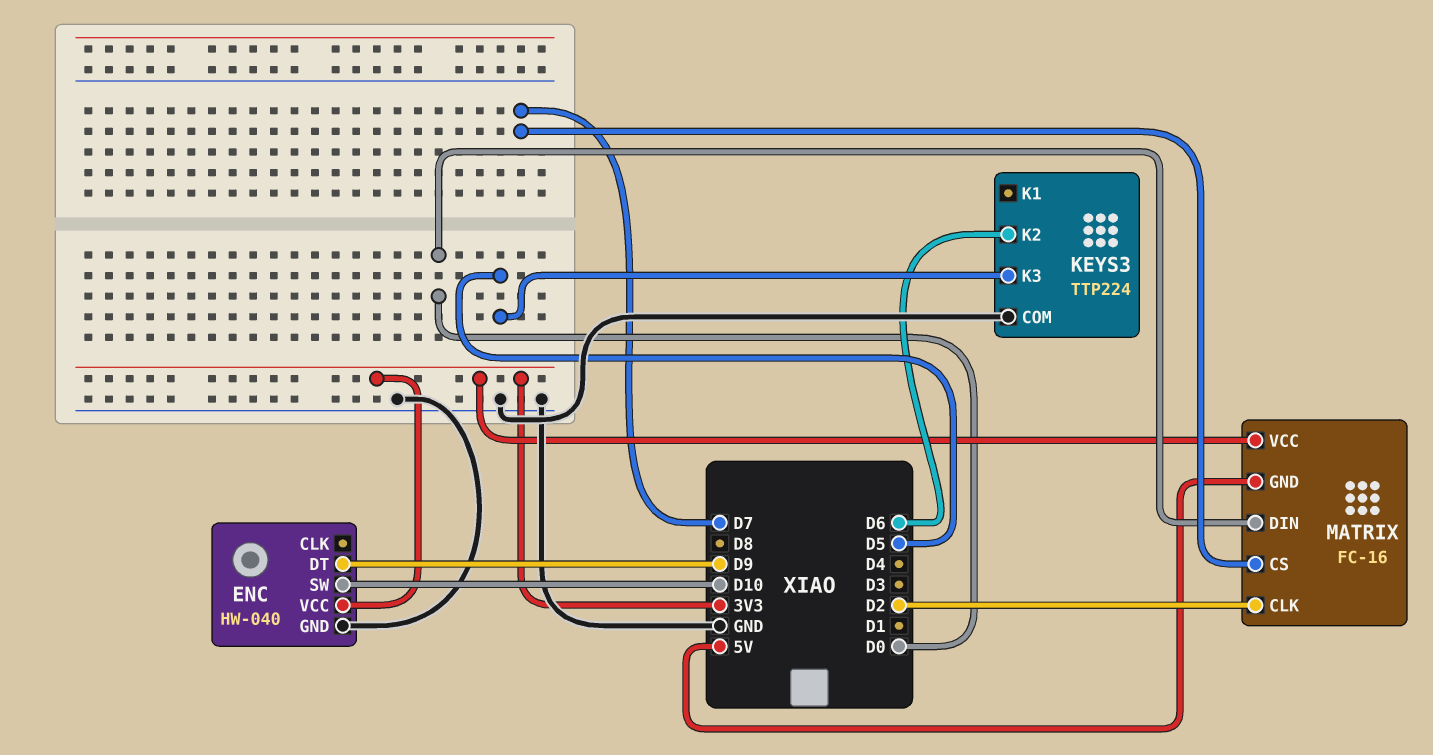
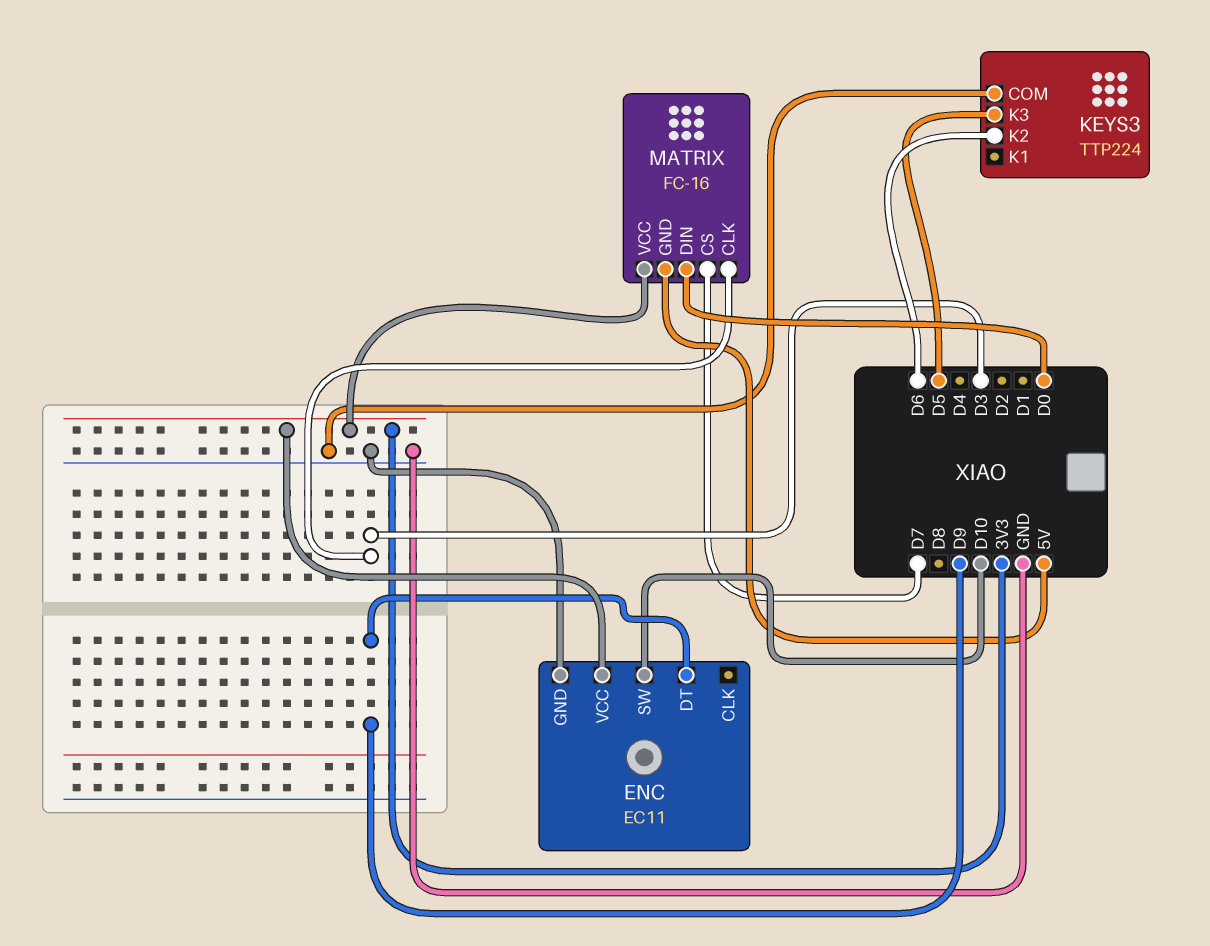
ENC: HW-040 -> EC11
MATRIX pin CLK: D2 -> D3

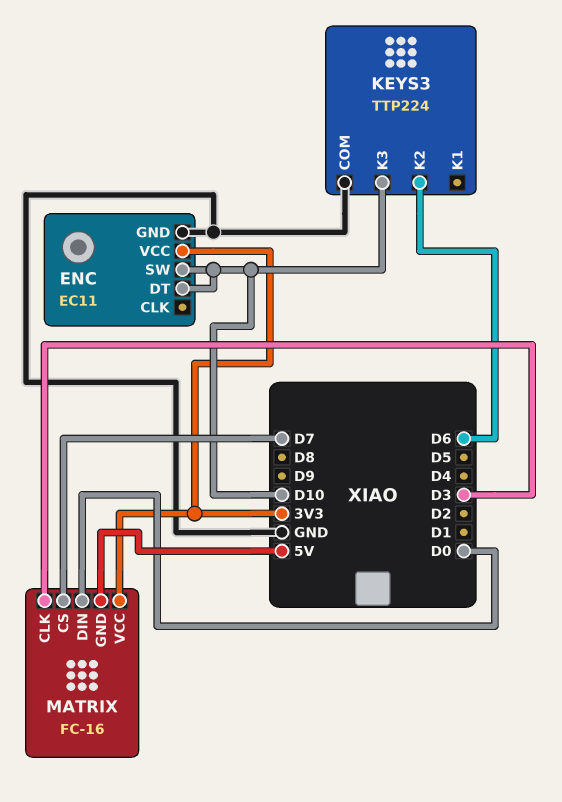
ENC pin DT: D9 -> D10
KEYS3 pin K3: D5 -> D10

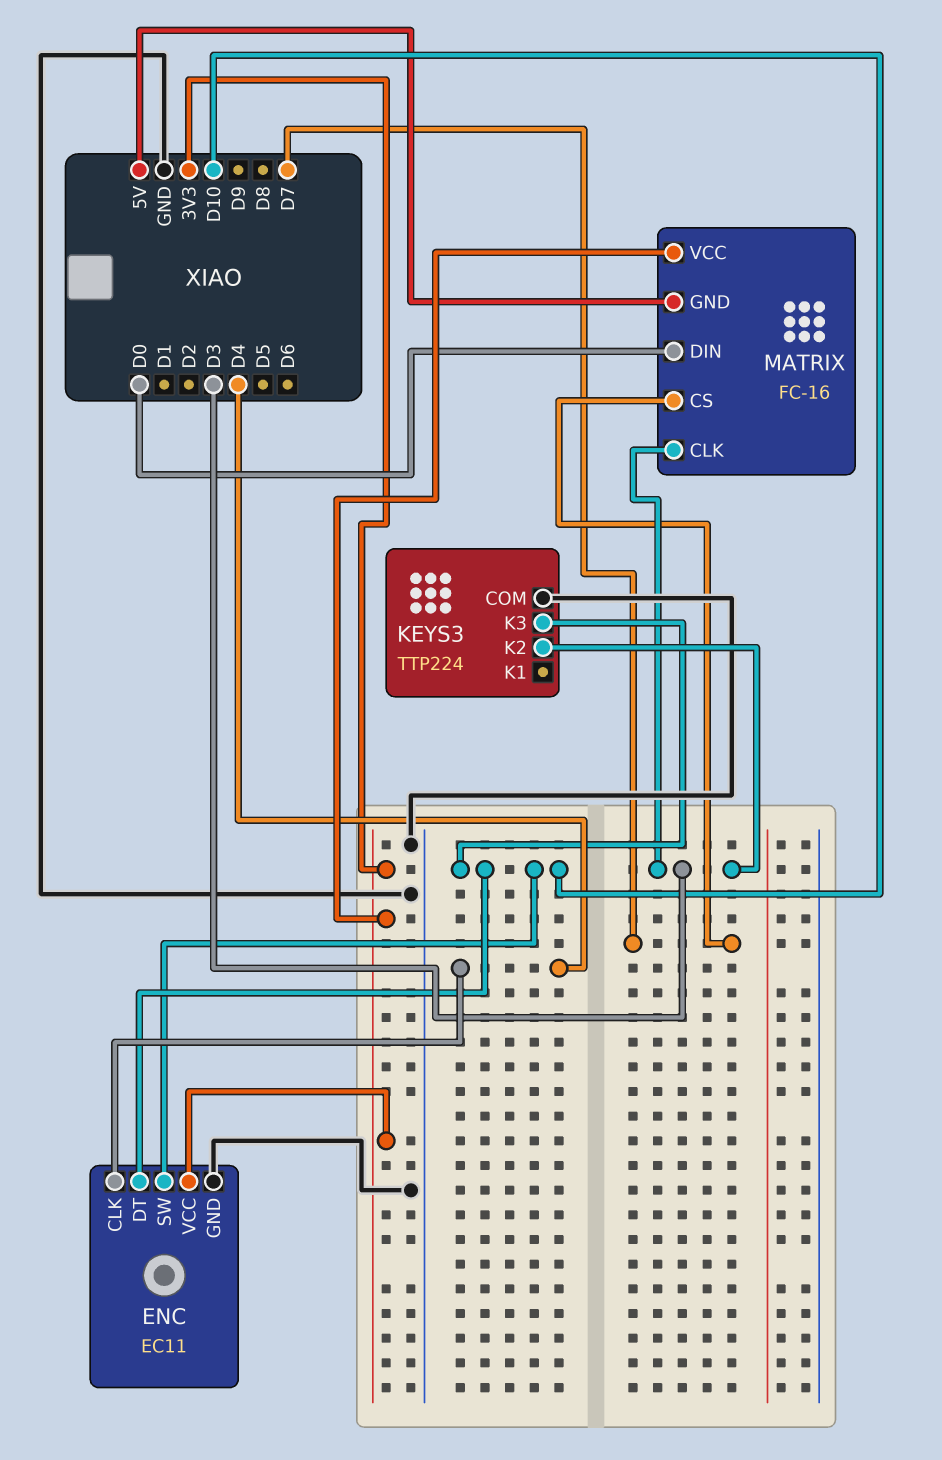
ENC pin CLK: none -> D4
KEYS3 pin K2: D6 -> D3

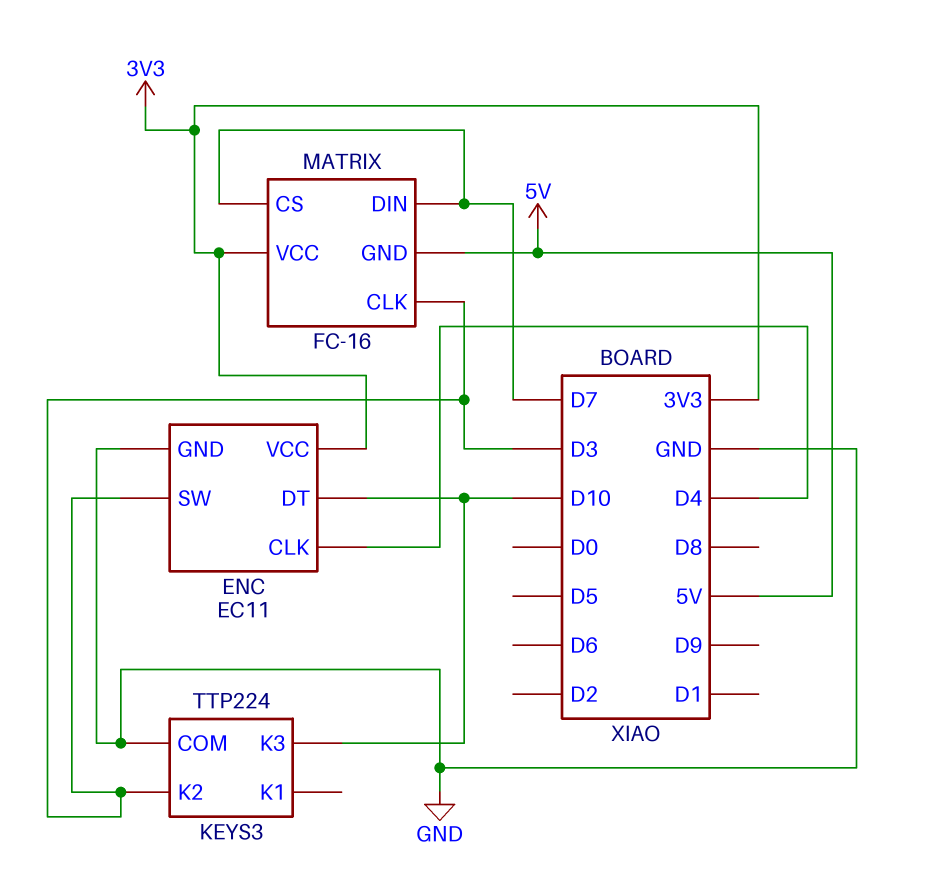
ENC pin SW: D10 -> D3
MATRIX pin DIN: D0 -> D7

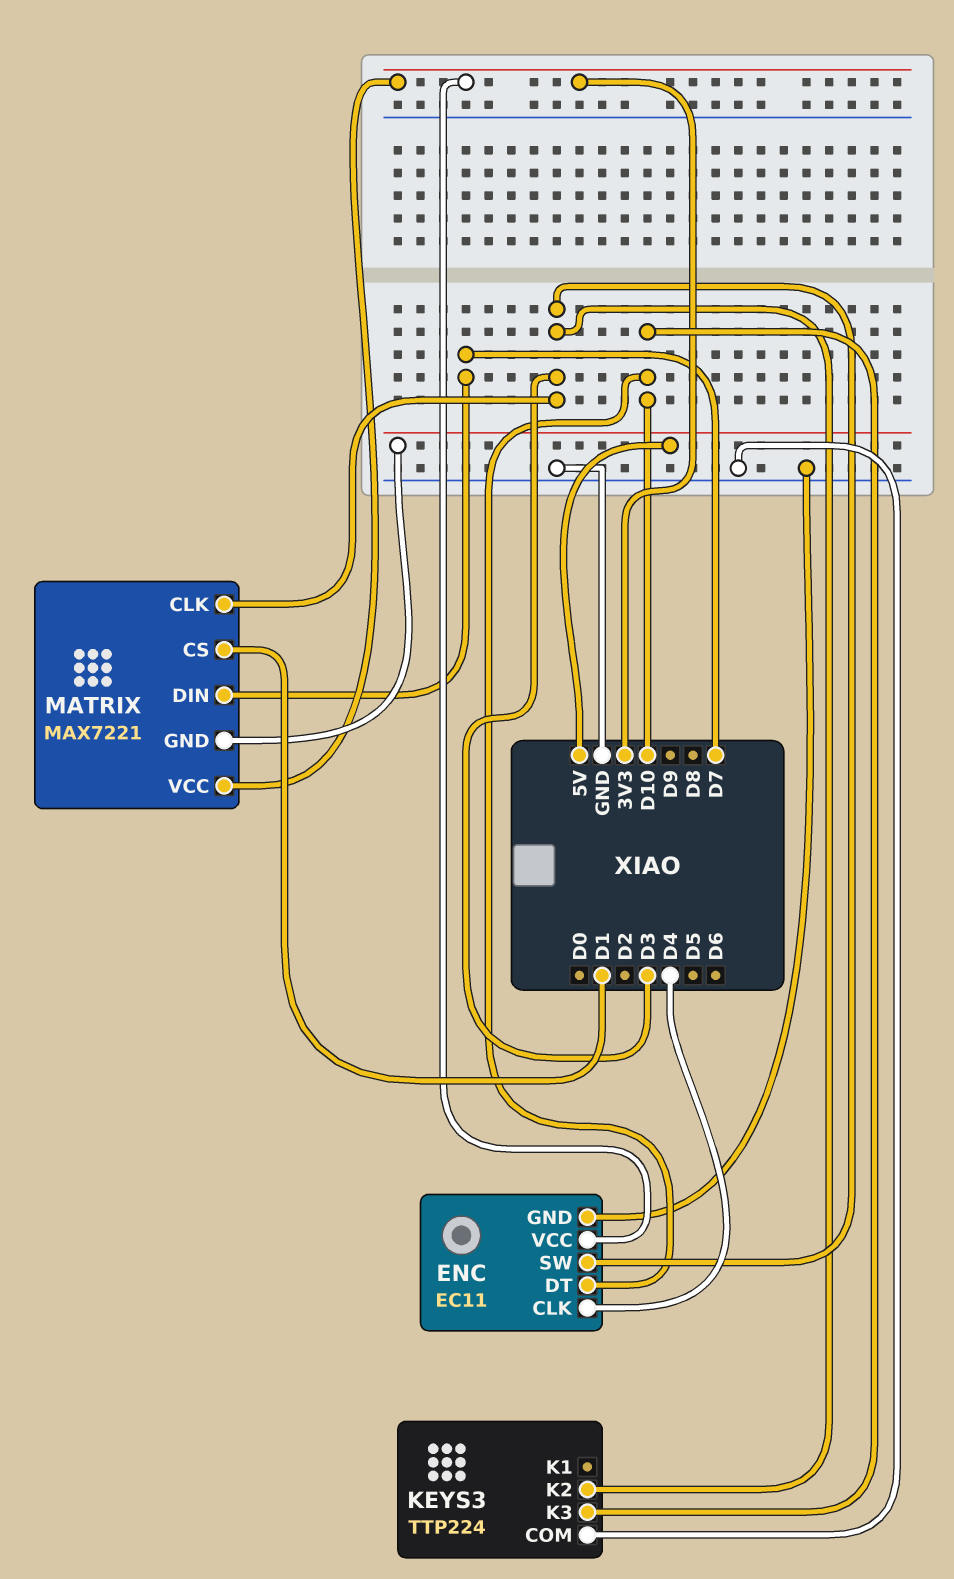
MATRIX: FC-16 -> MAX7221
MATRIX pin CS: D7 -> D1

